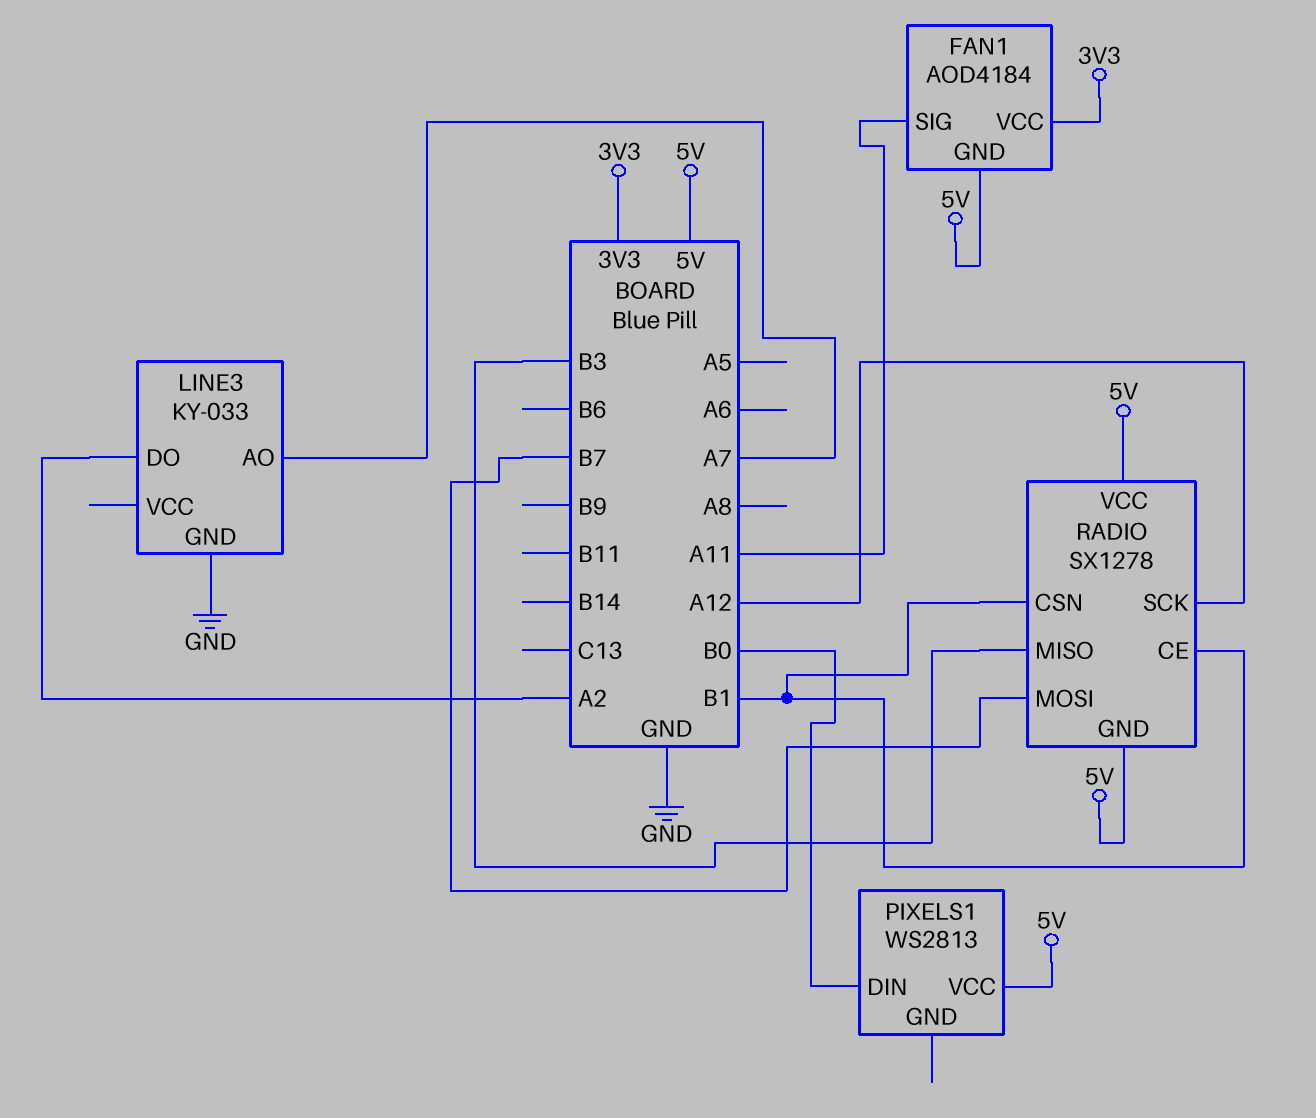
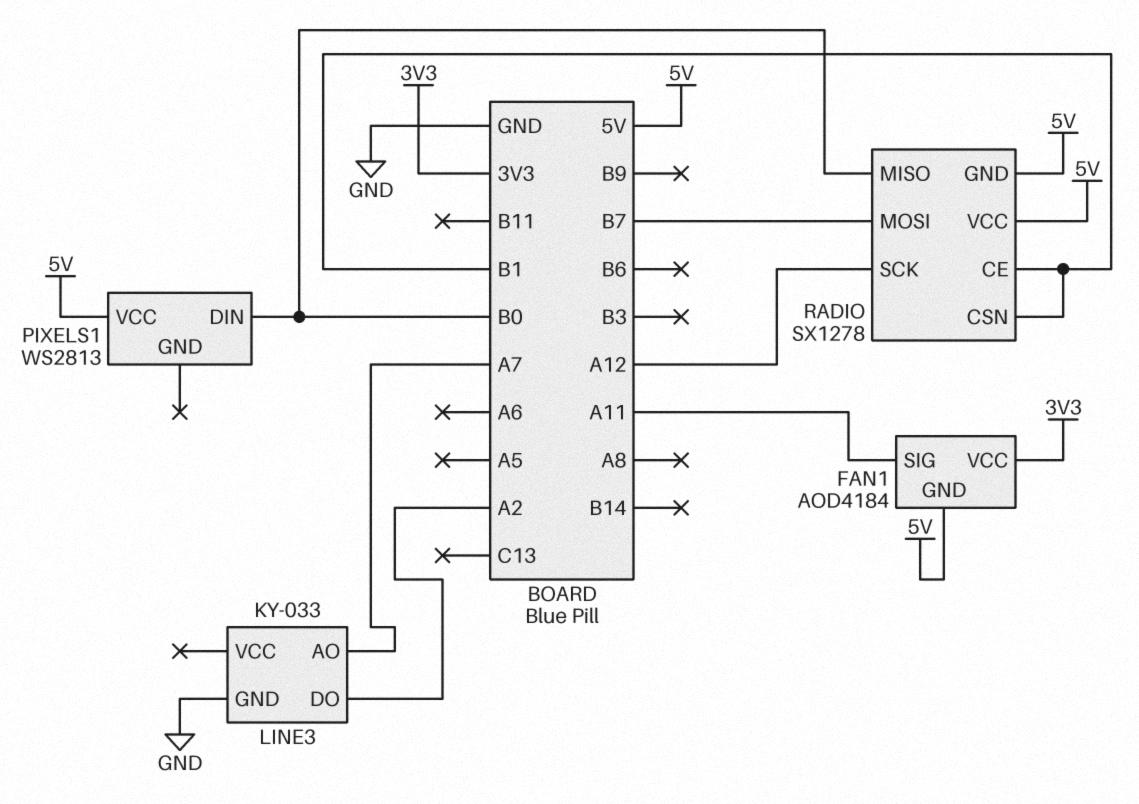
RADIO pin MISO: B3 -> B0

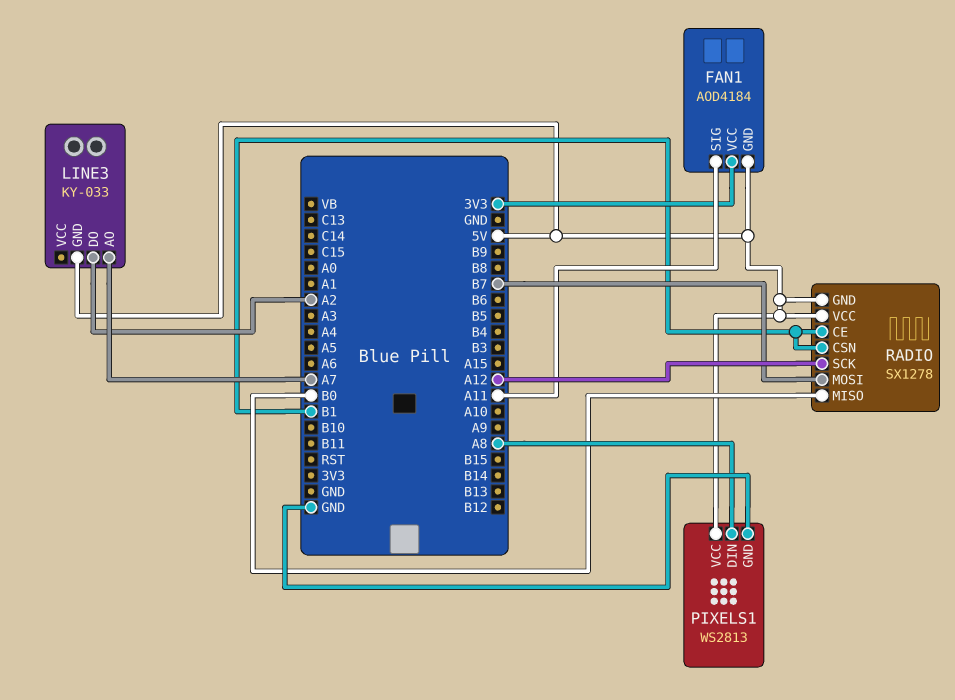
LINE3 pin GND: GND -> 5V
PIXELS1 pin DIN: B0 -> A8
PIXELS1 pin GND: none -> GND

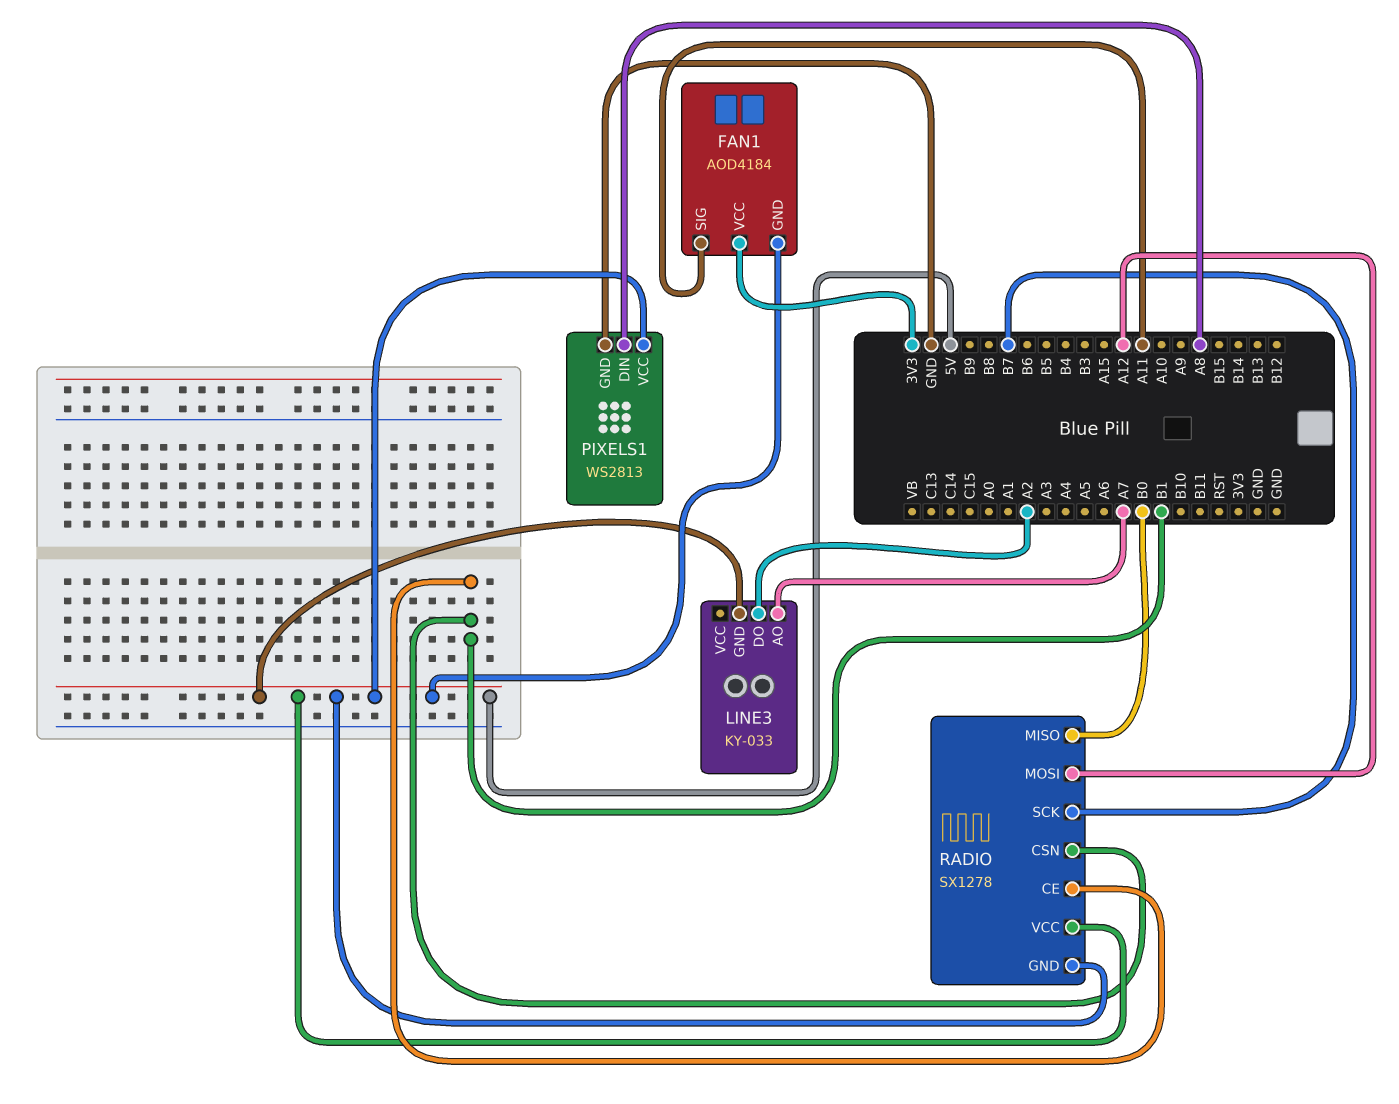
RADIO pin MOSI: B7 -> A12
RADIO pin SCK: A12 -> B7

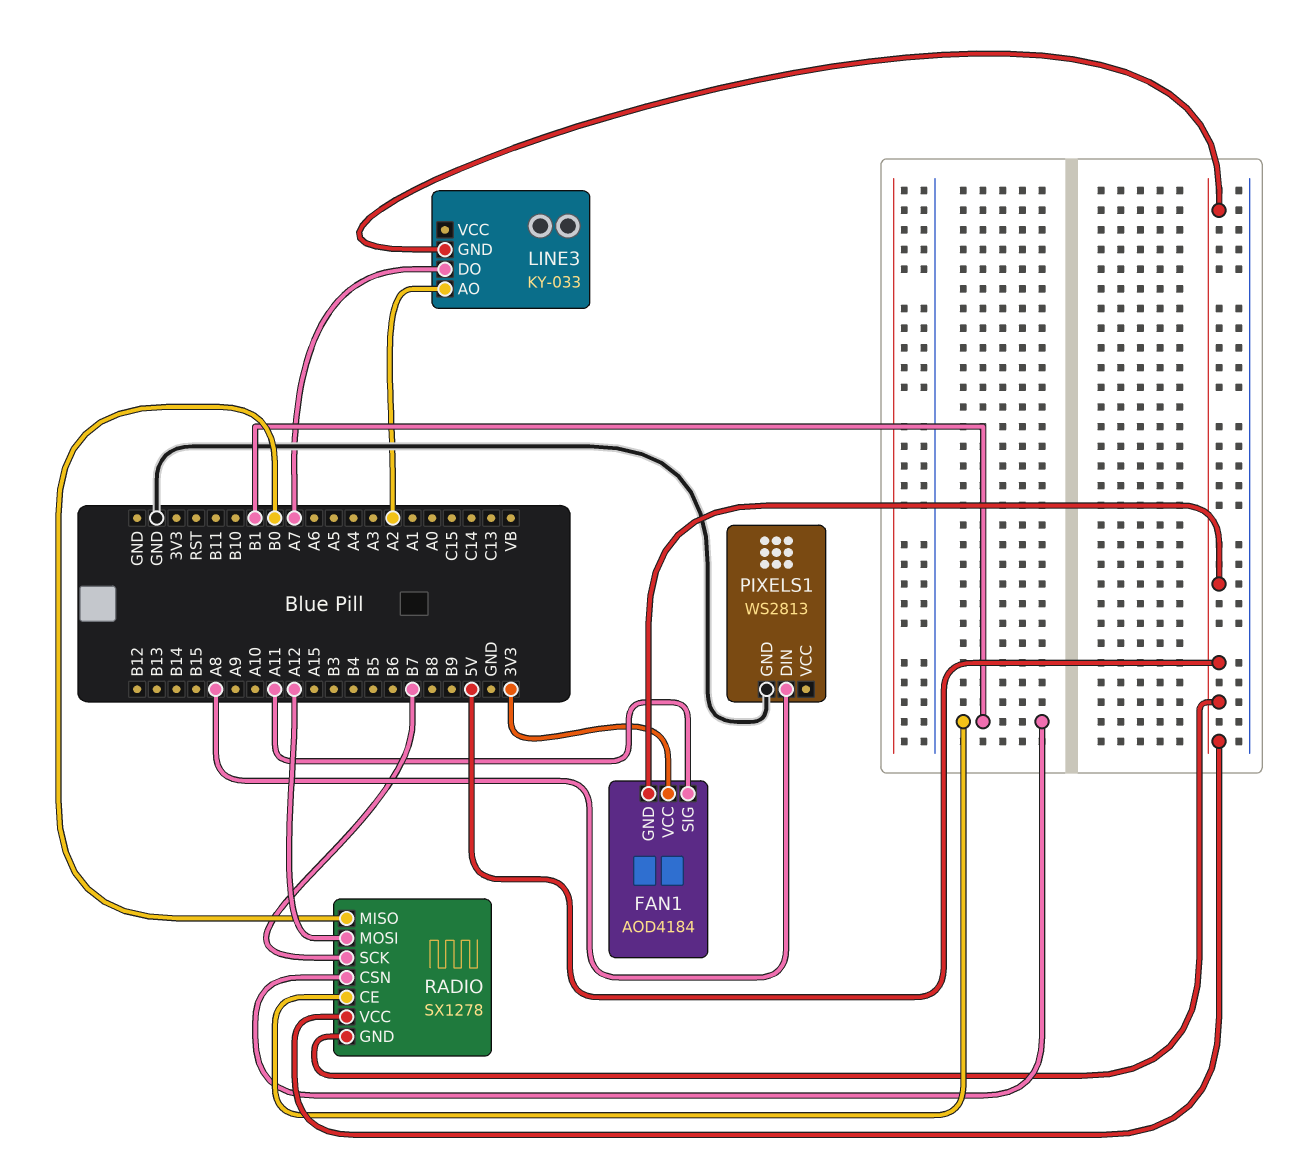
LINE3 pin AO: A7 -> A2
LINE3 pin DO: A2 -> A7
PIXELS1 pin VCC: 5V -> none

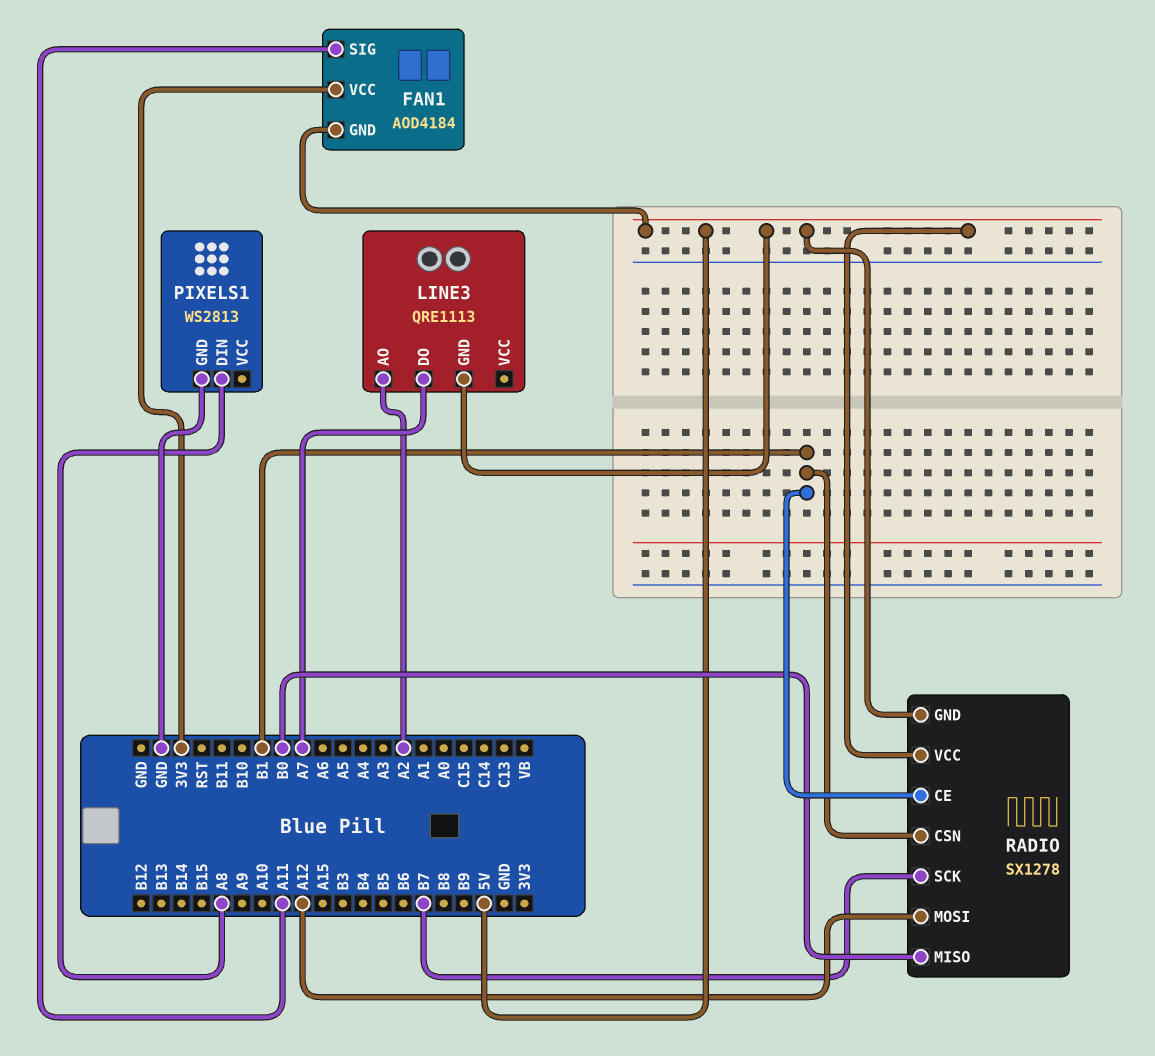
LINE3: KY-033 -> QRE1113

